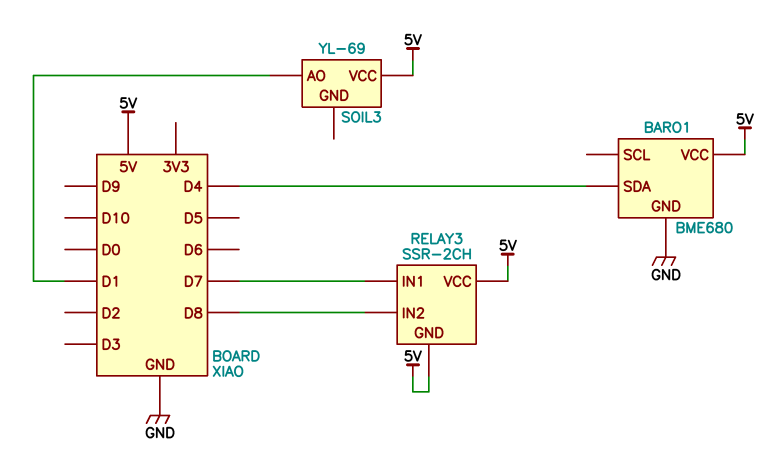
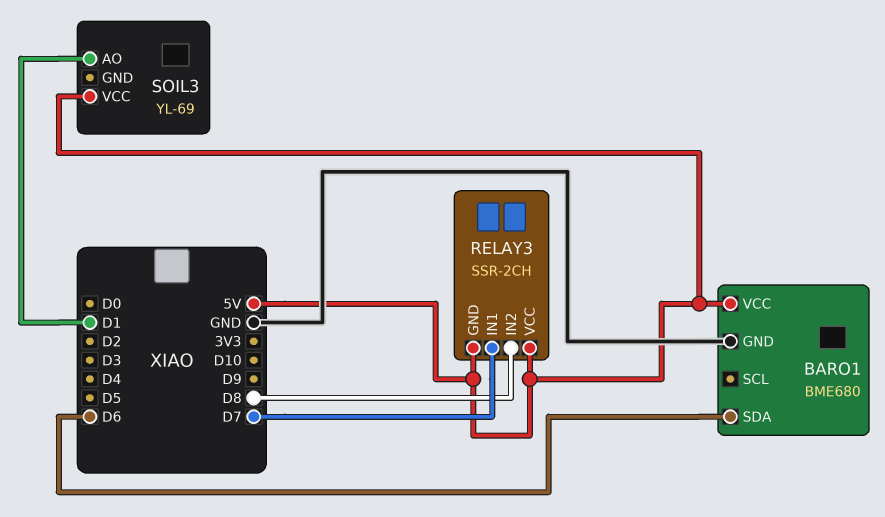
BARO1 pin SDA: D4 -> D6

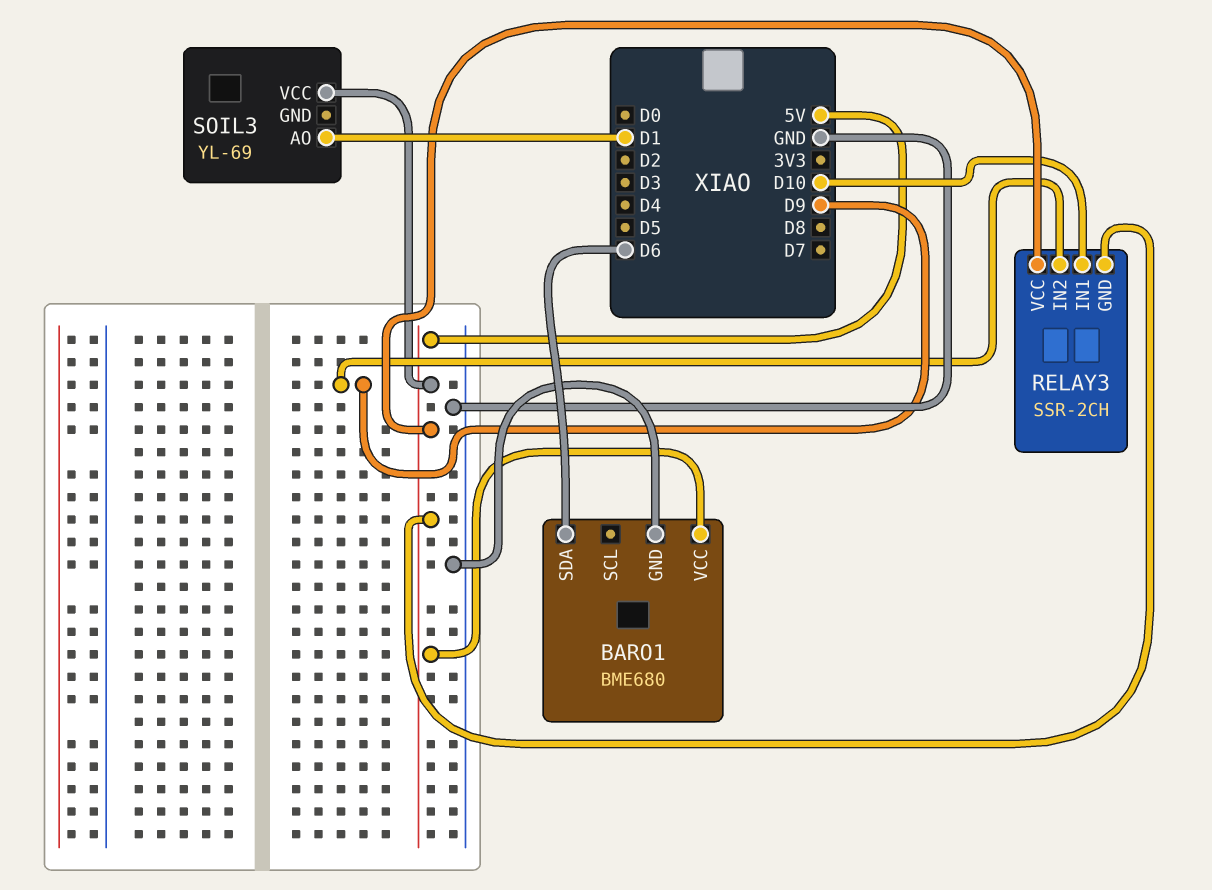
RELAY3 pin IN1: D7 -> D10
RELAY3 pin IN2: D8 -> D9

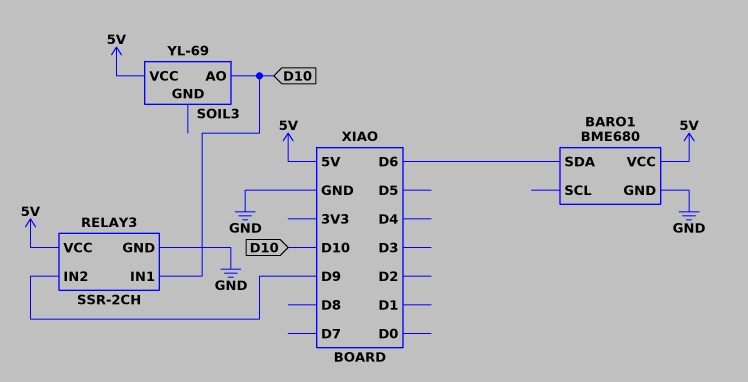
RELAY3 pin GND: 5V -> GND
SOIL3 pin AO: D1 -> D10

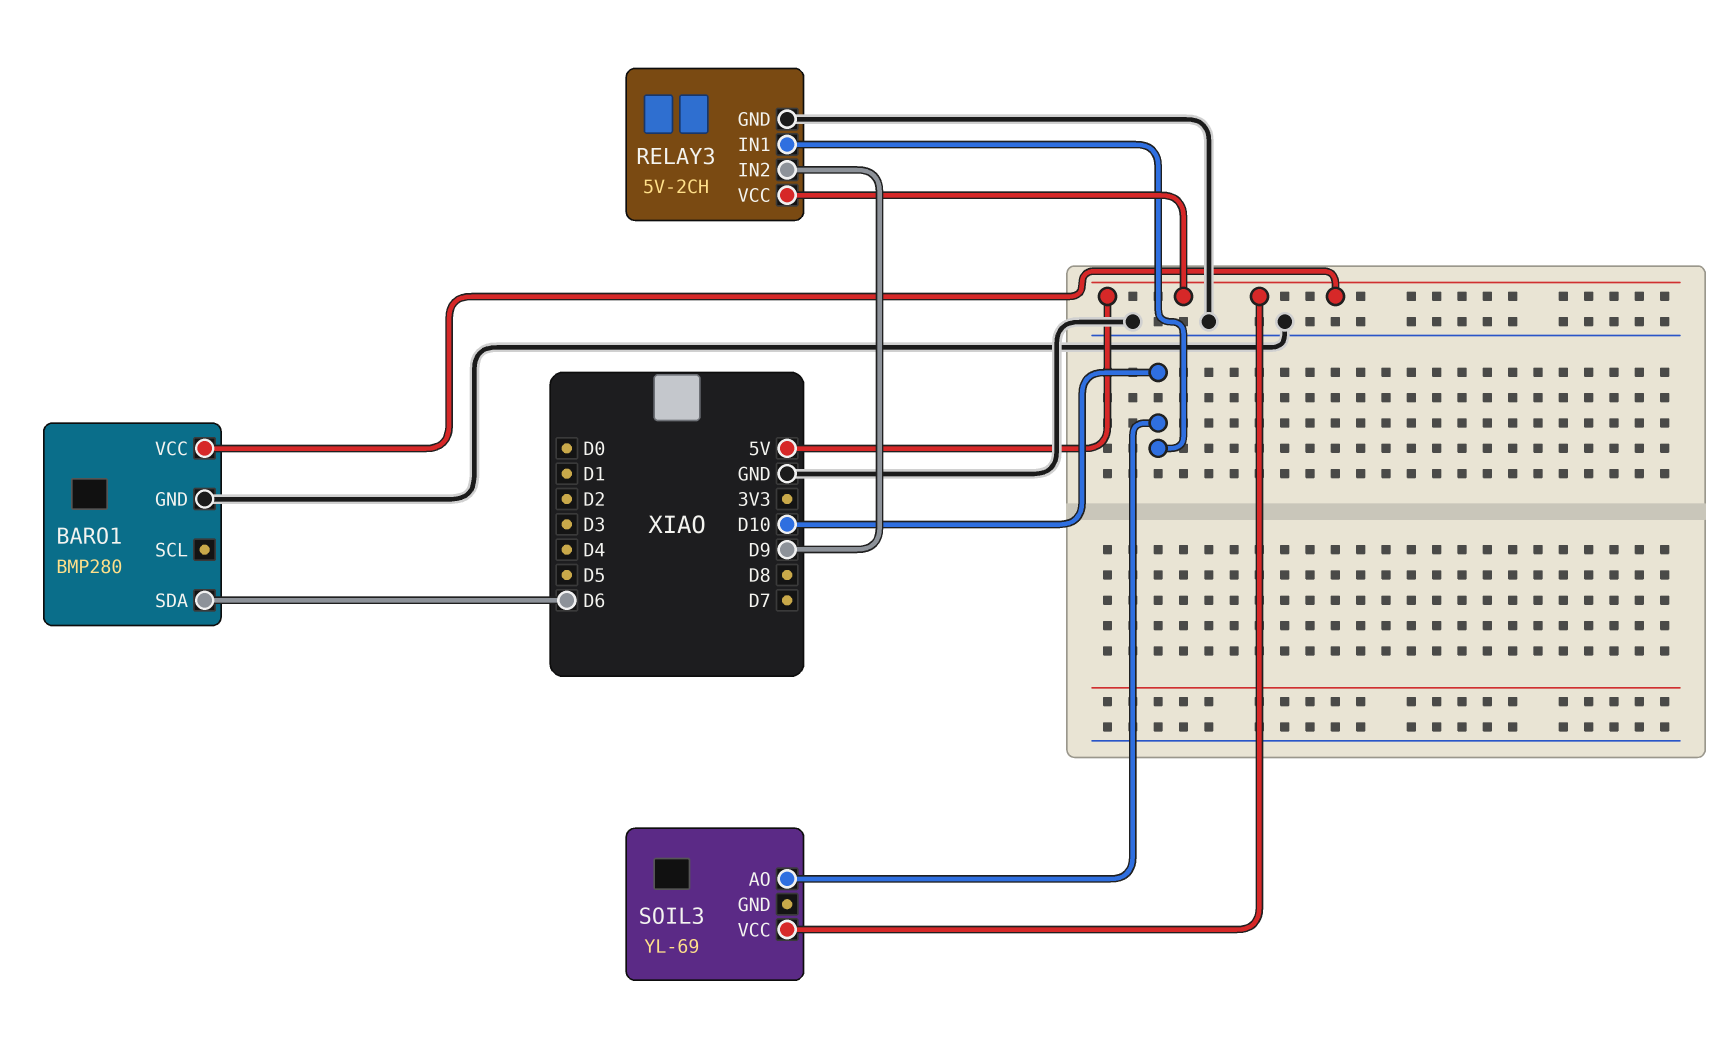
BARO1: BME680 -> BMP280
RELAY3: SSR-2CH -> 5V-2CH

